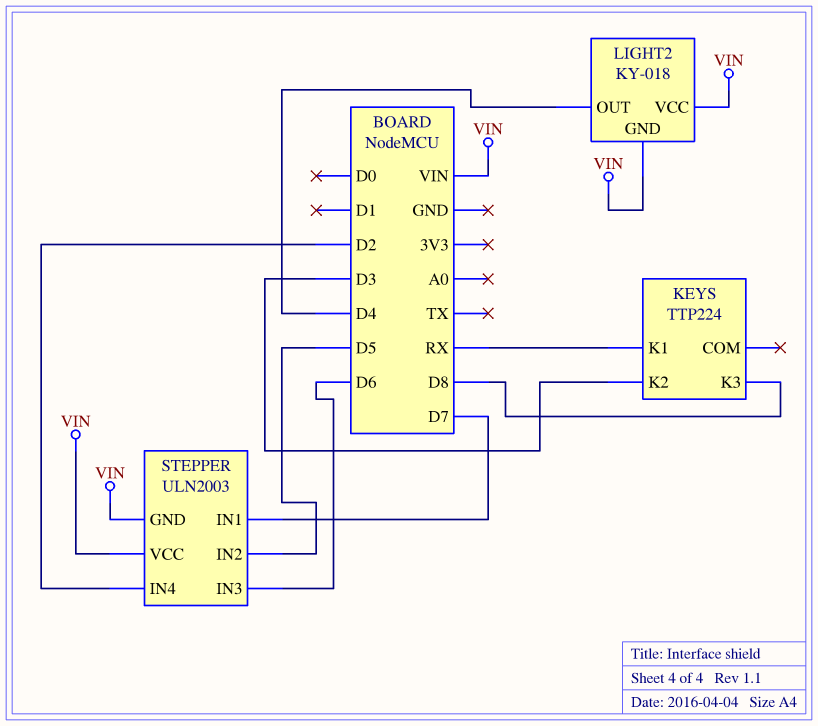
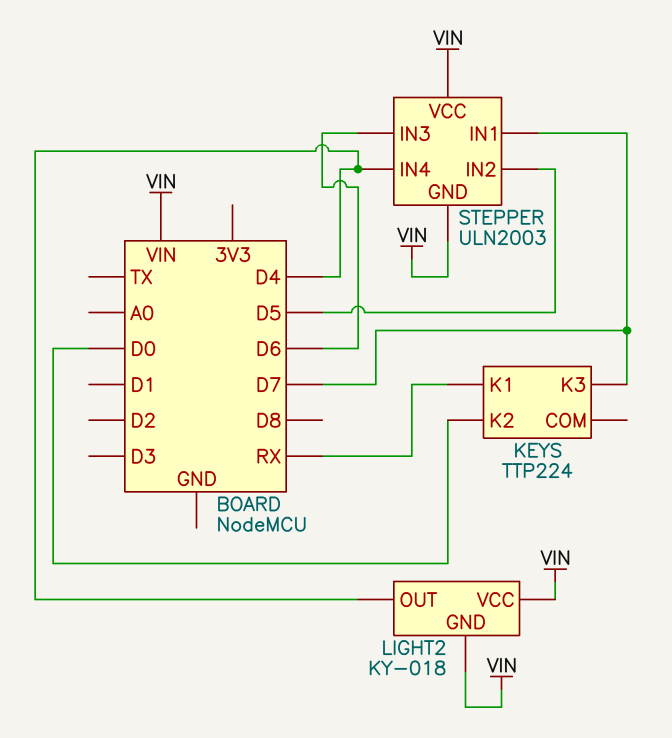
KEYS pin K2: D3 -> D0
KEYS pin K3: D8 -> D7
STEPPER pin IN4: D2 -> D4

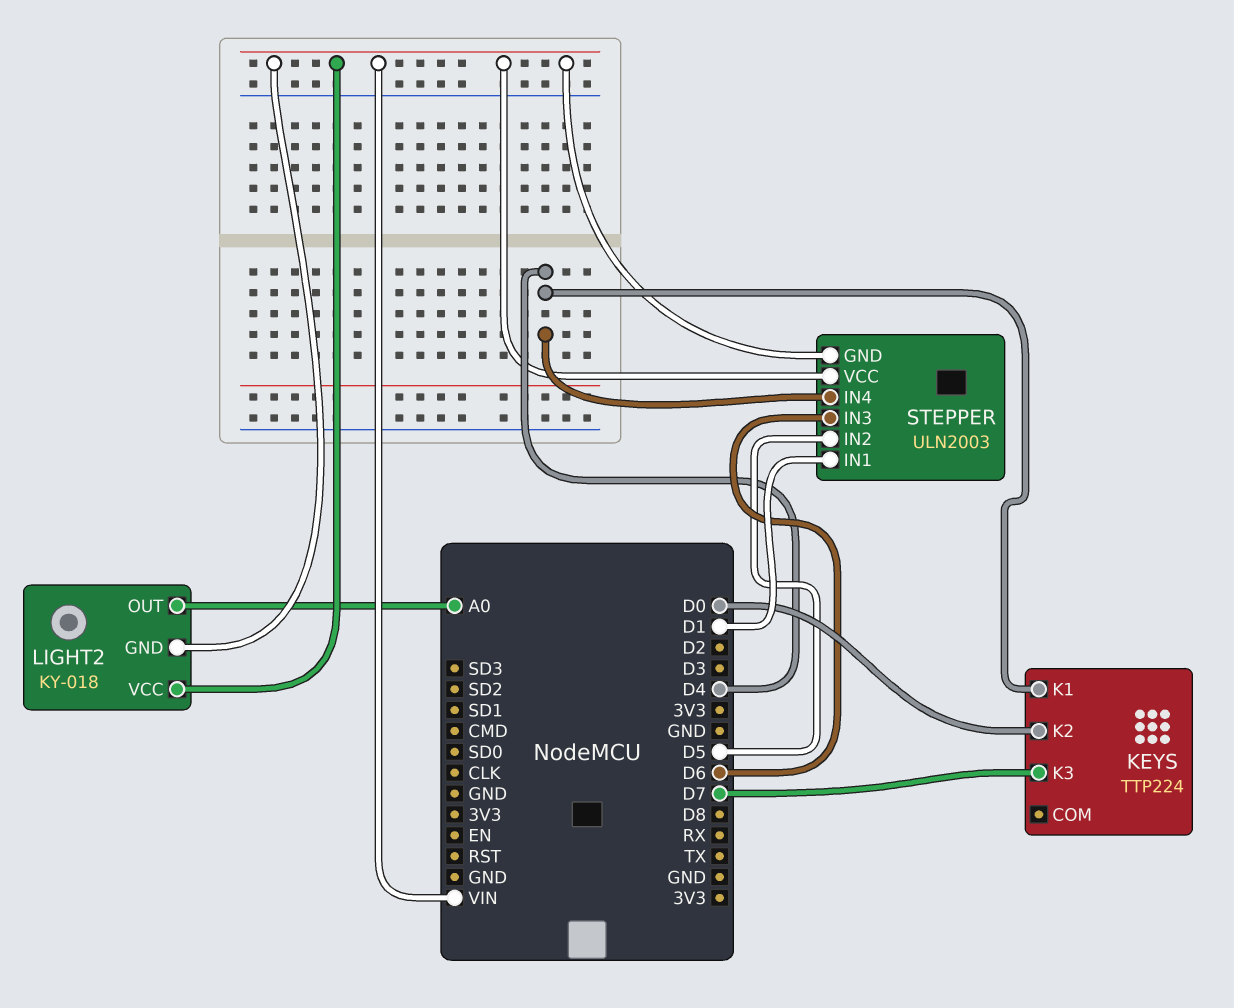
KEYS pin K1: RX -> D4
LIGHT2 pin OUT: D4 -> A0
STEPPER pin IN1: D7 -> D1

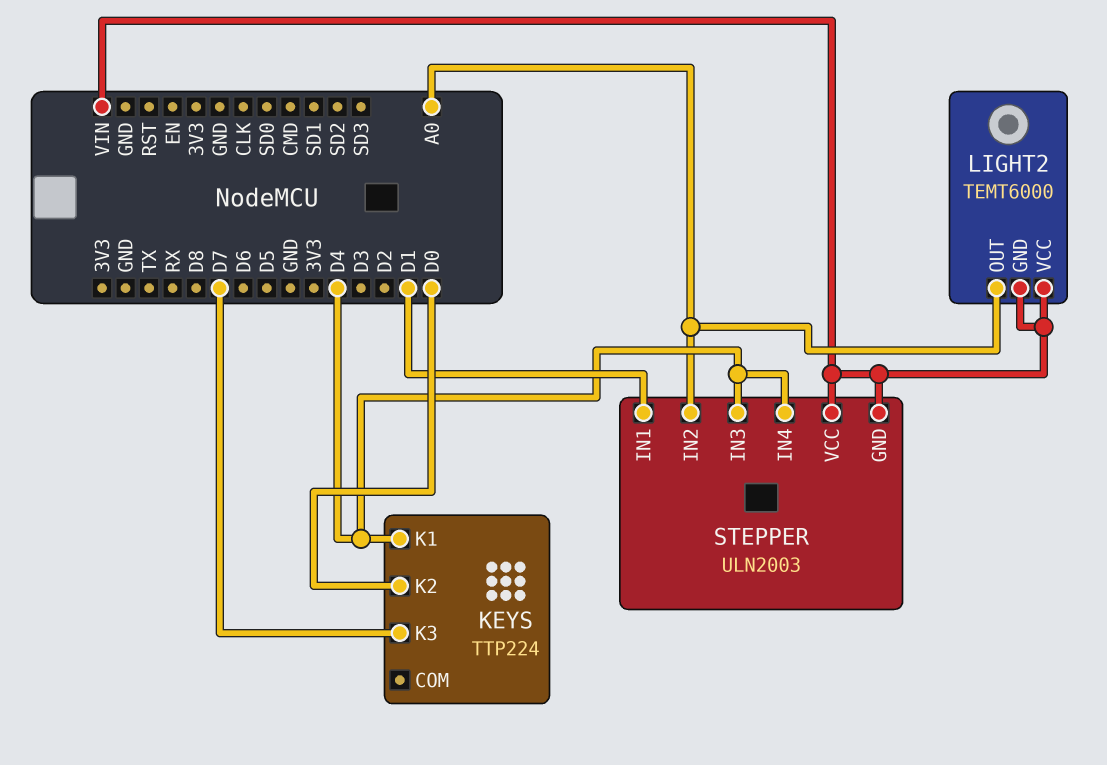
LIGHT2: KY-018 -> TEMT6000
STEPPER pin IN2: D5 -> A0
STEPPER pin IN3: D6 -> D4

